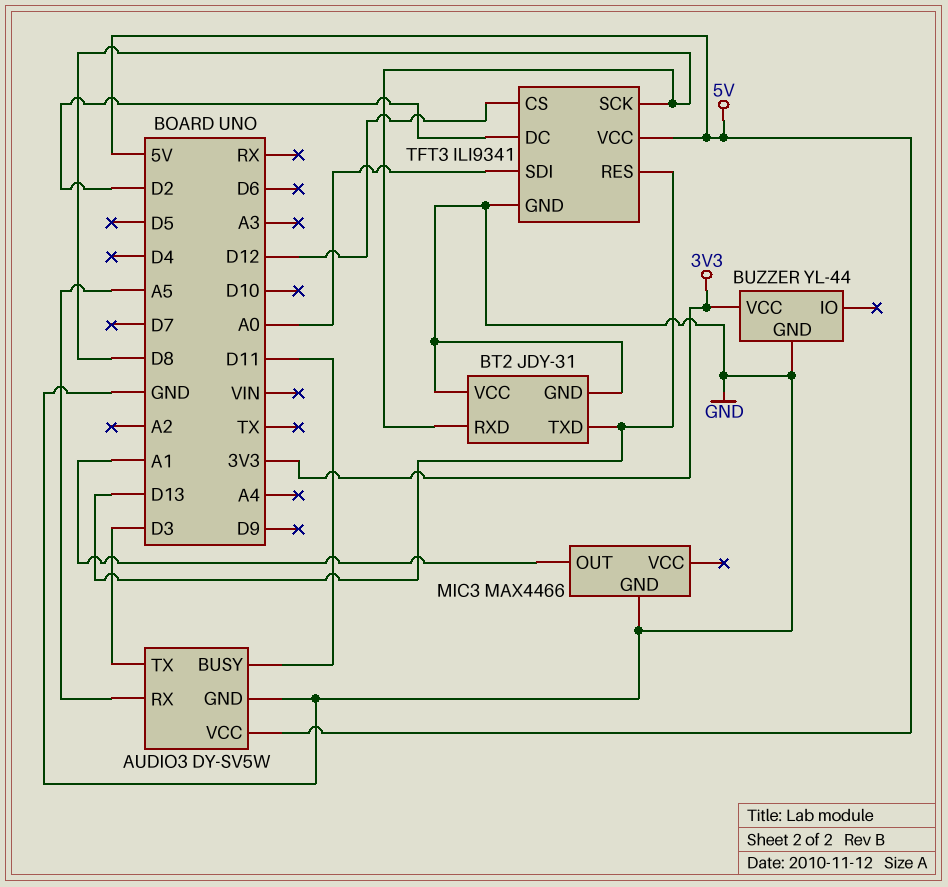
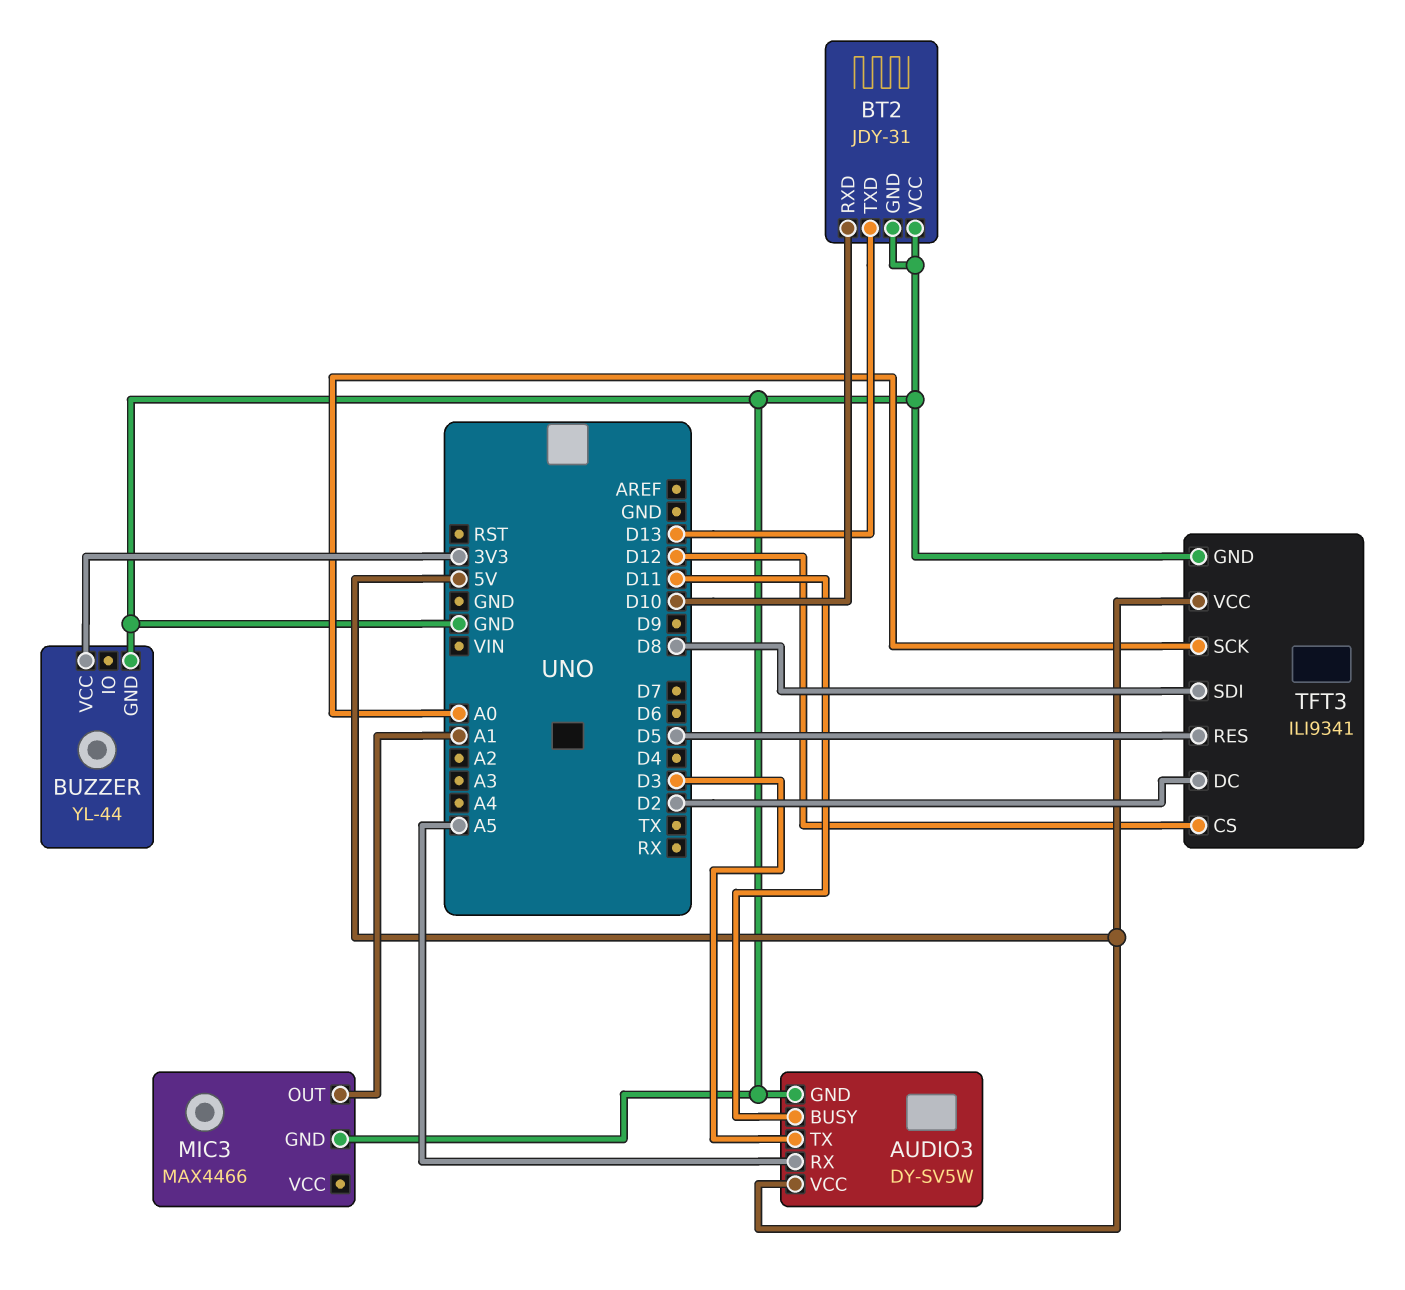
BT2 pin RXD: D8 -> D10
TFT3 pin RES: D13 -> D5
TFT3 pin SCK: D8 -> A0
TFT3 pin SDI: A0 -> D8

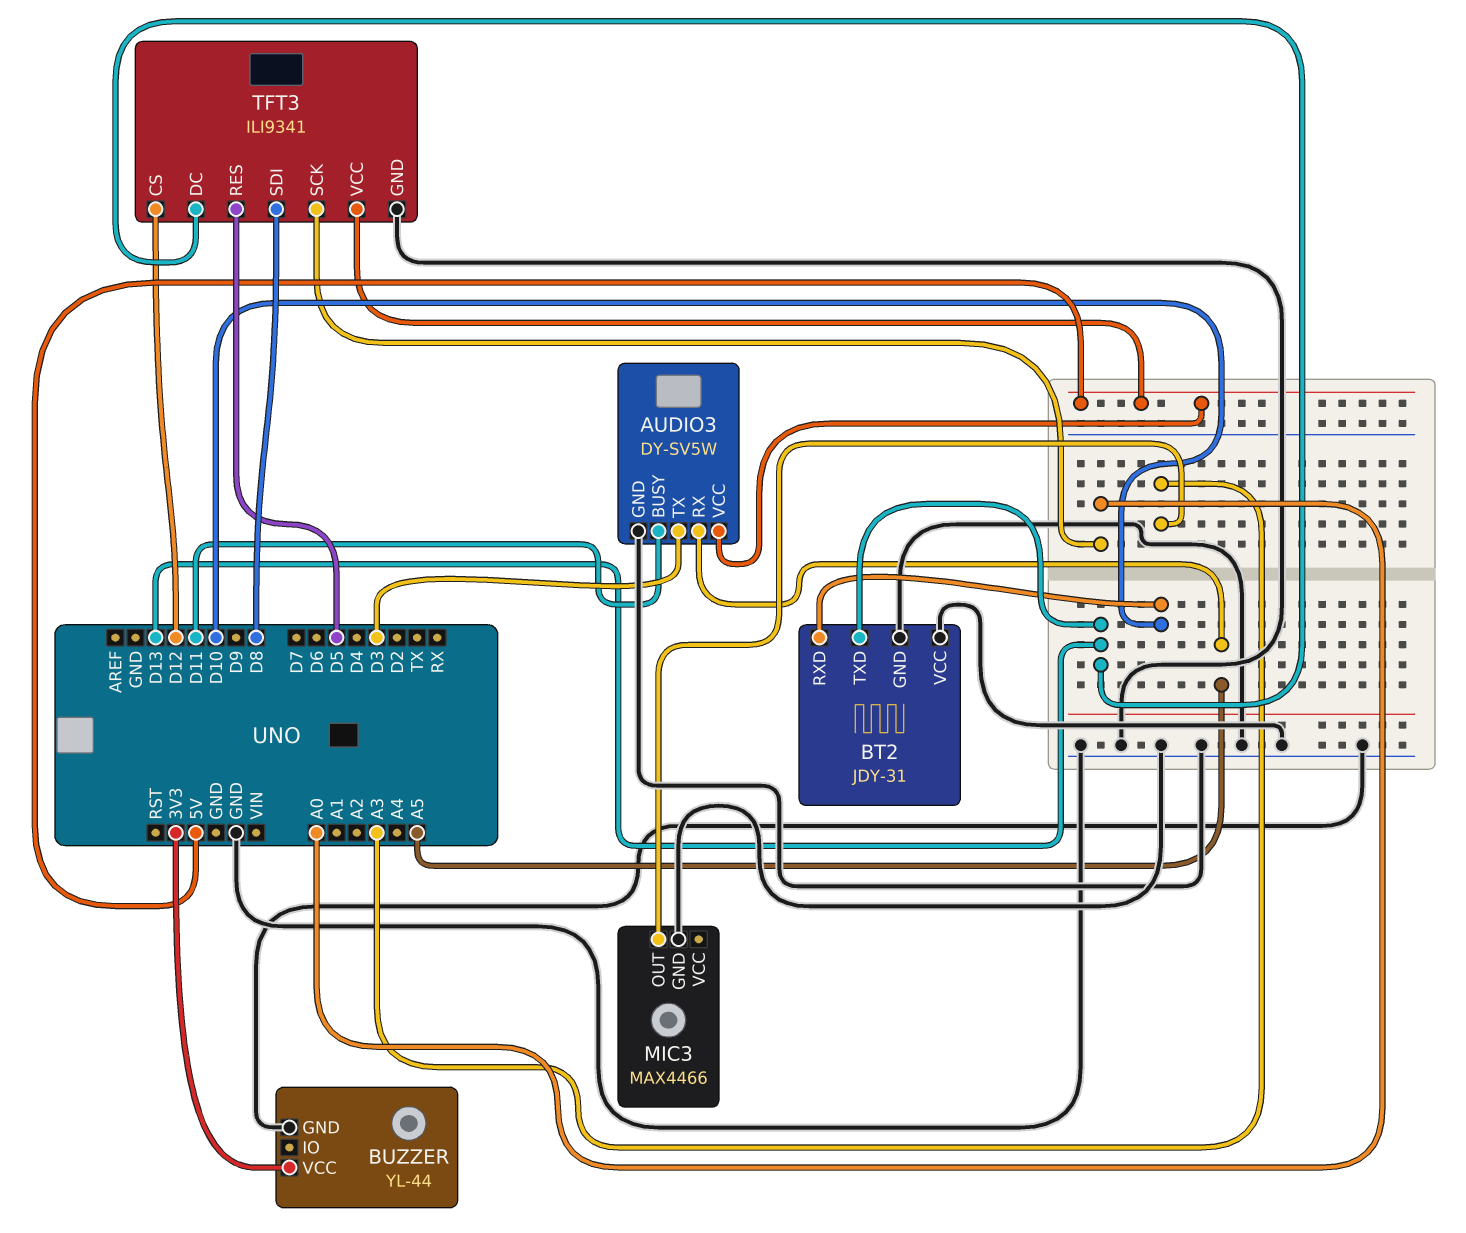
MIC3 pin OUT: A1 -> A3
TFT3 pin DC: D2 -> D13

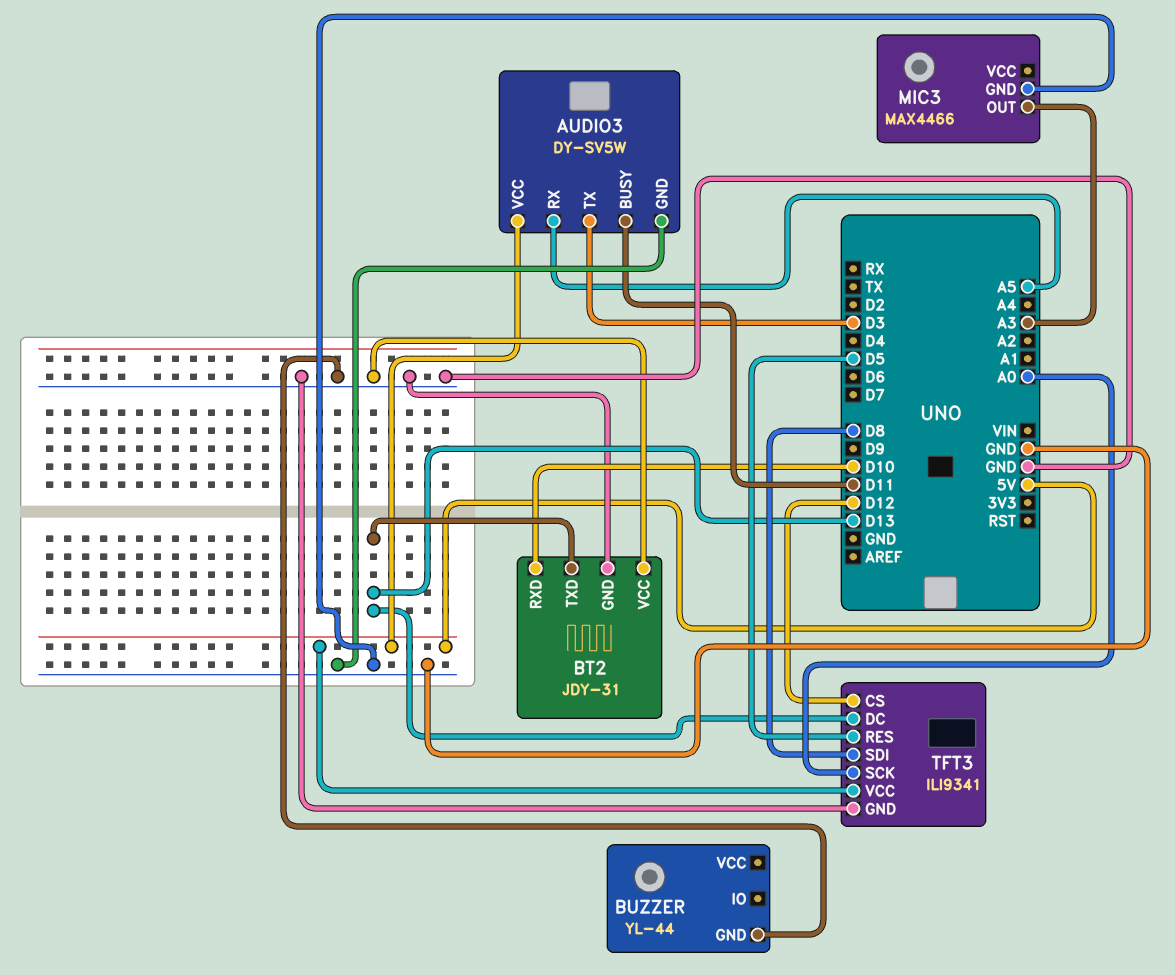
BUZZER pin VCC: 3V3 -> none

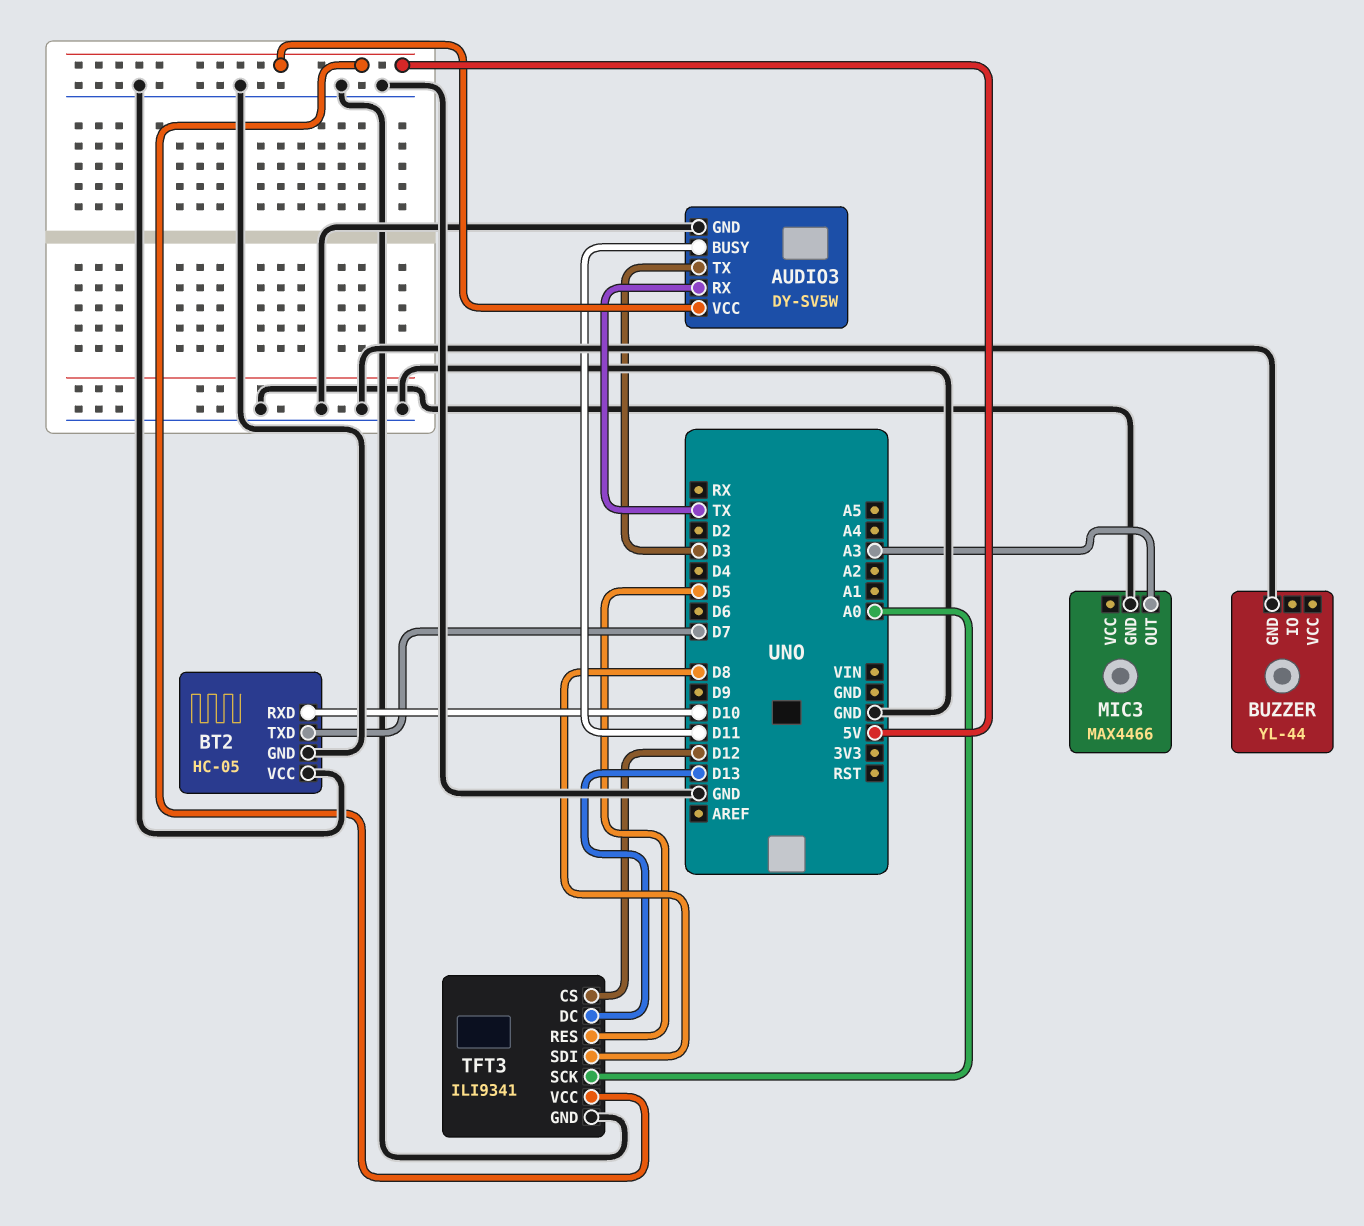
AUDIO3 pin RX: A5 -> TX
BT2: JDY-31 -> HC-05
BT2 pin TXD: D13 -> D7

